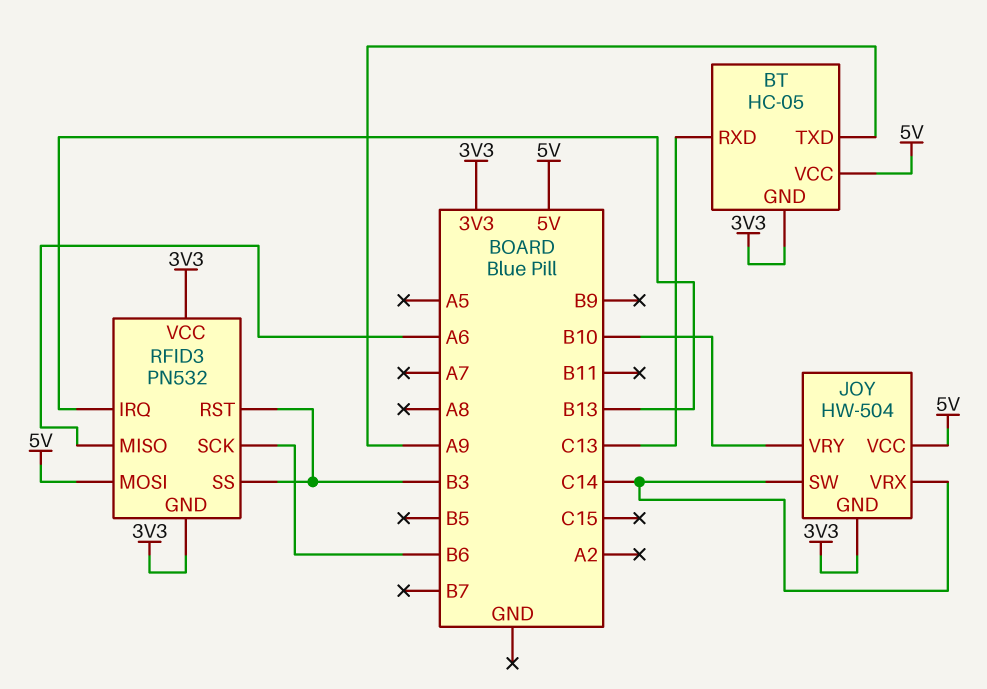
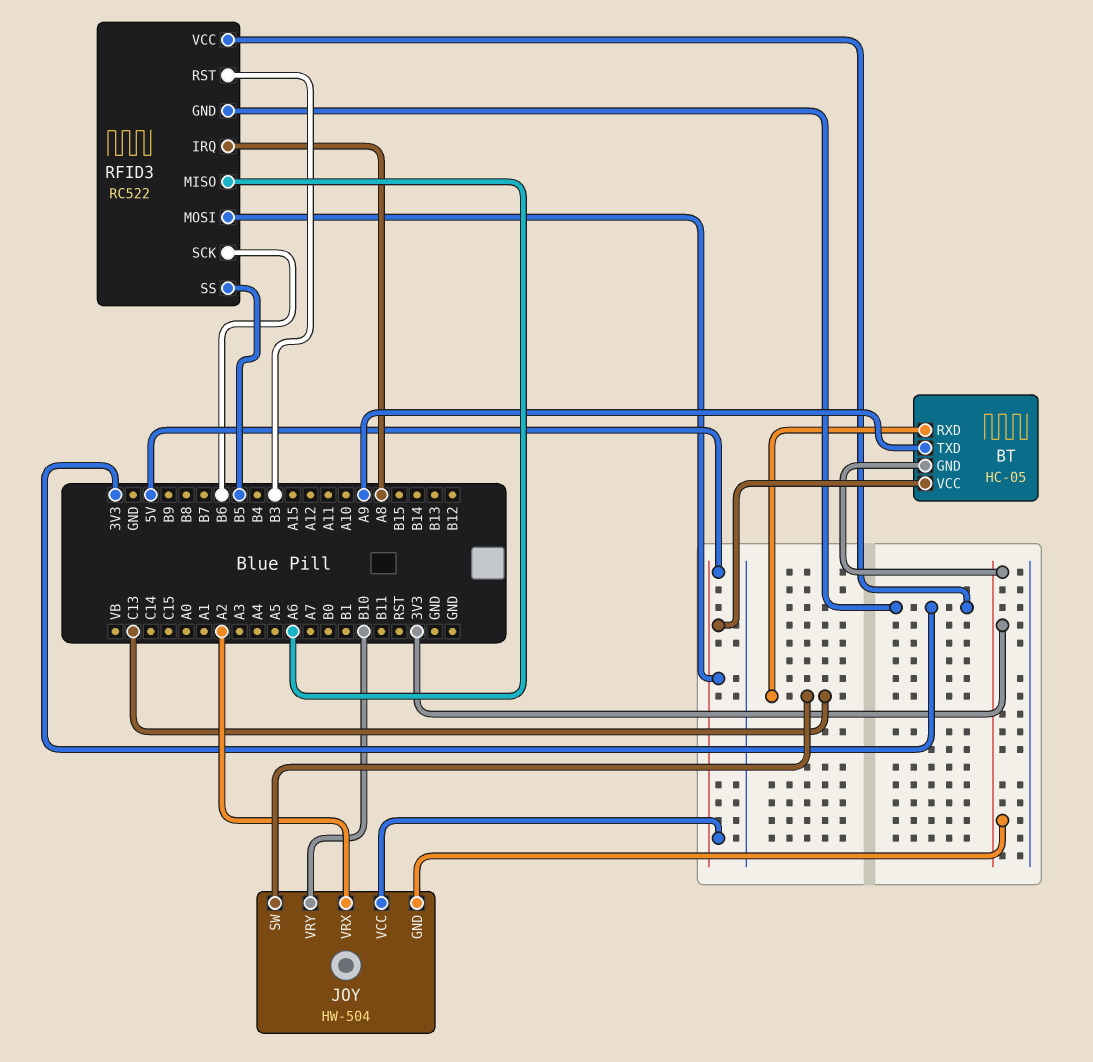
JOY pin SW: C14 -> C13
JOY pin VRX: C14 -> A2
RFID3: PN532 -> RC522
RFID3 pin IRQ: B13 -> A8
RFID3 pin SS: B3 -> B5

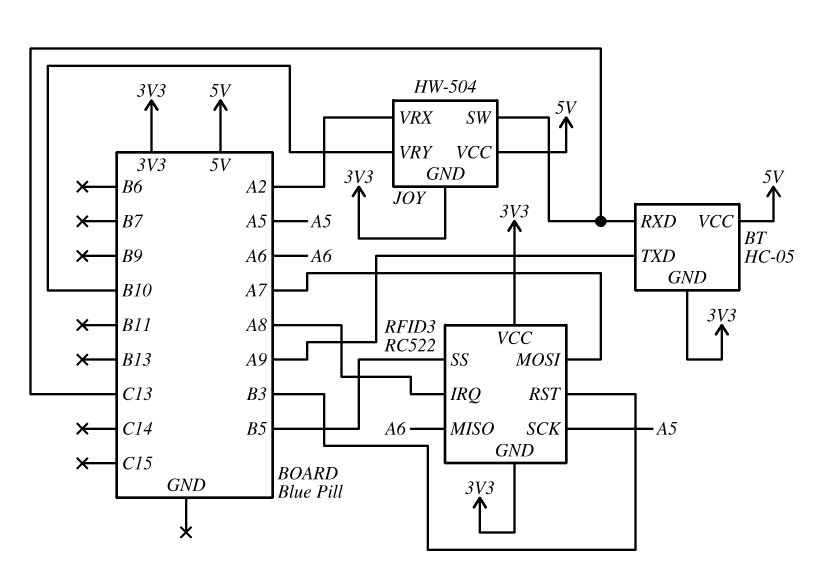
RFID3 pin MOSI: 5V -> A7
RFID3 pin SCK: B6 -> A5

